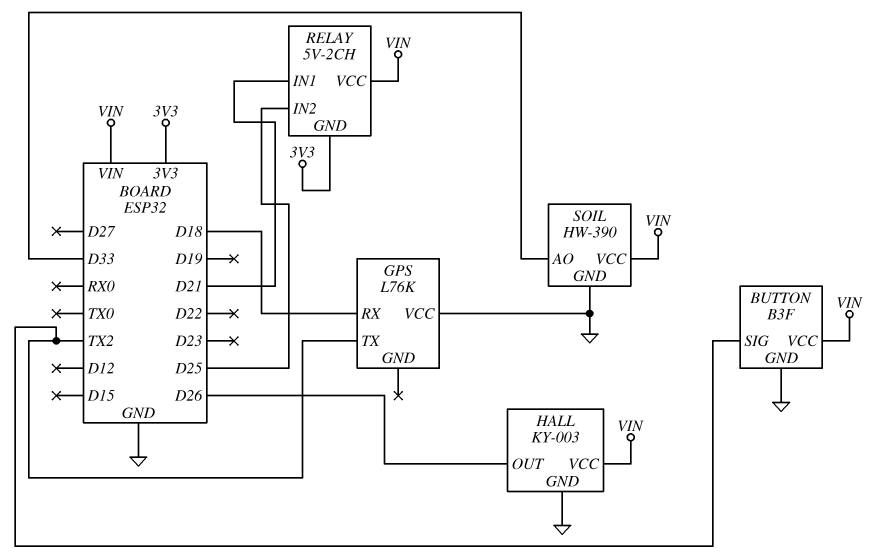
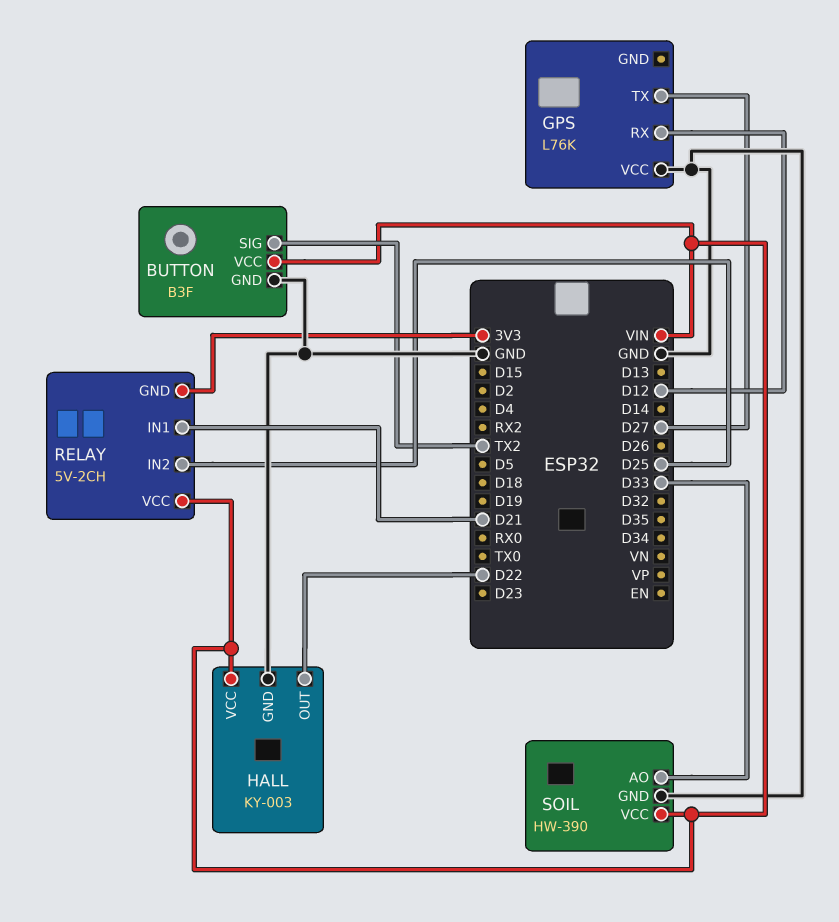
GPS pin RX: D18 -> D12
GPS pin TX: TX2 -> D27
HALL pin OUT: D26 -> D22

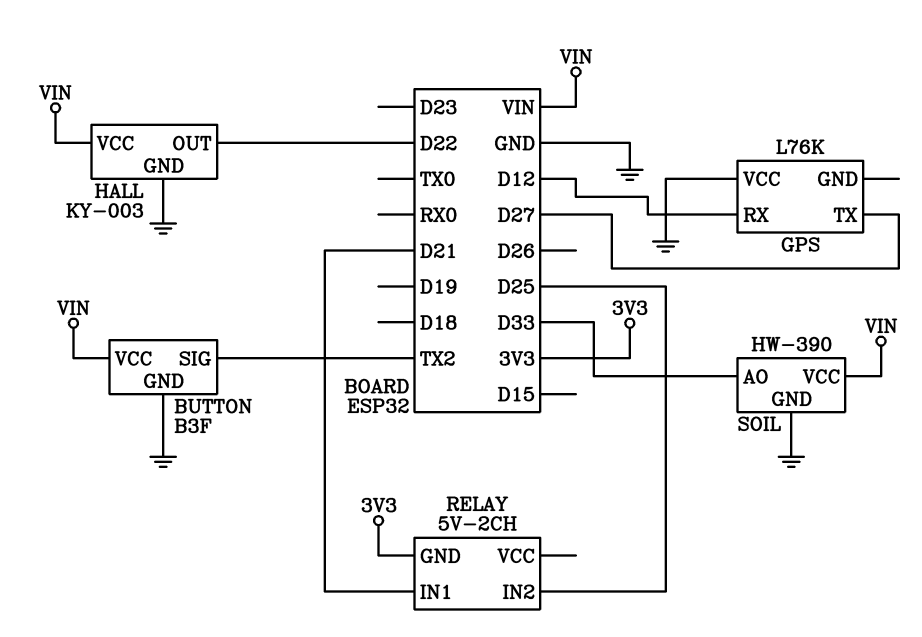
RELAY pin VCC: VIN -> none

